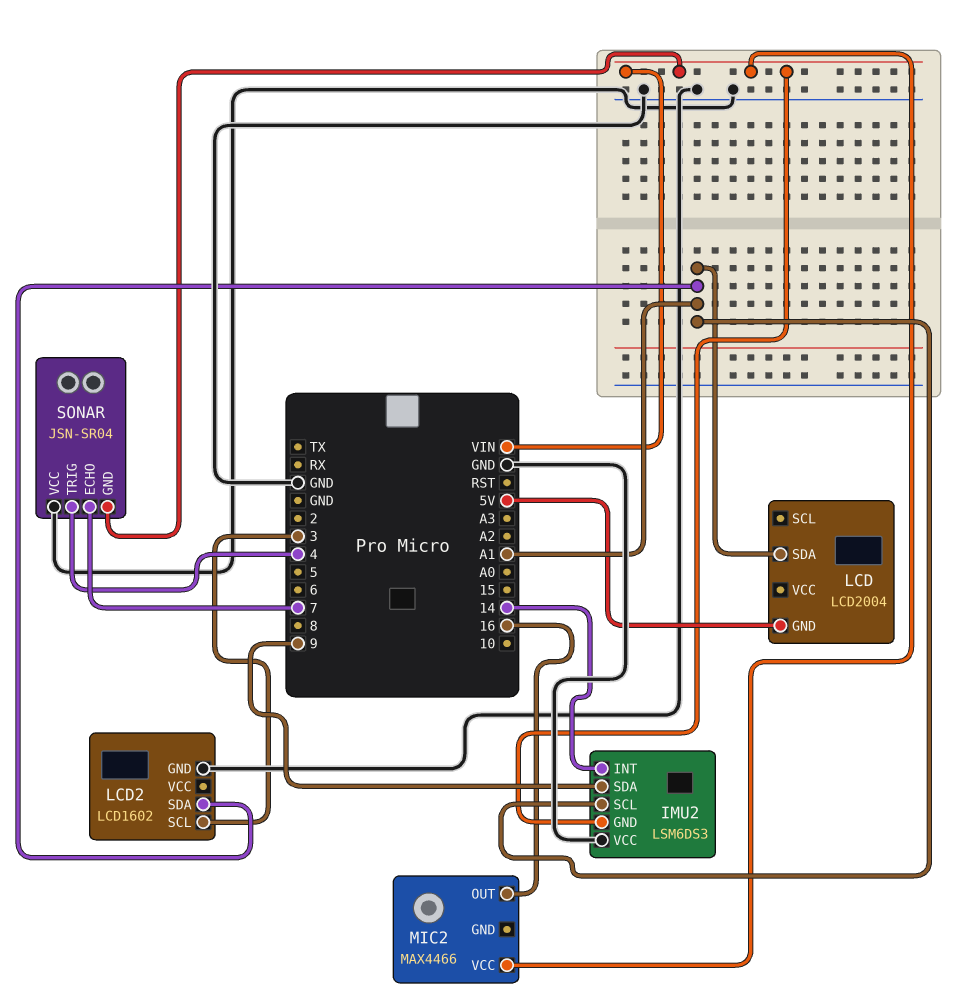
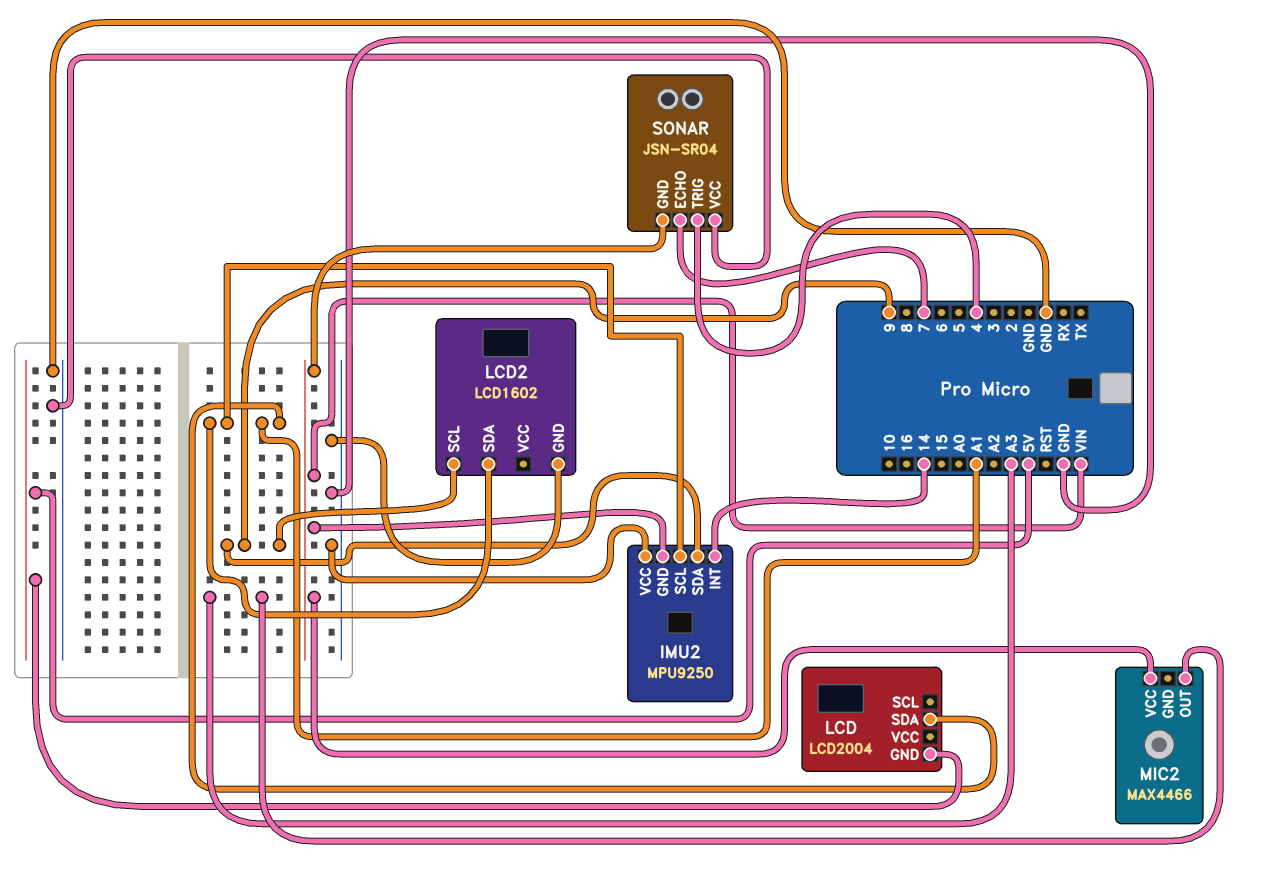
IMU2: LSM6DS3 -> MPU9250
LCD2 pin SCL: 3 -> 9
MIC2 pin OUT: 16 -> A3

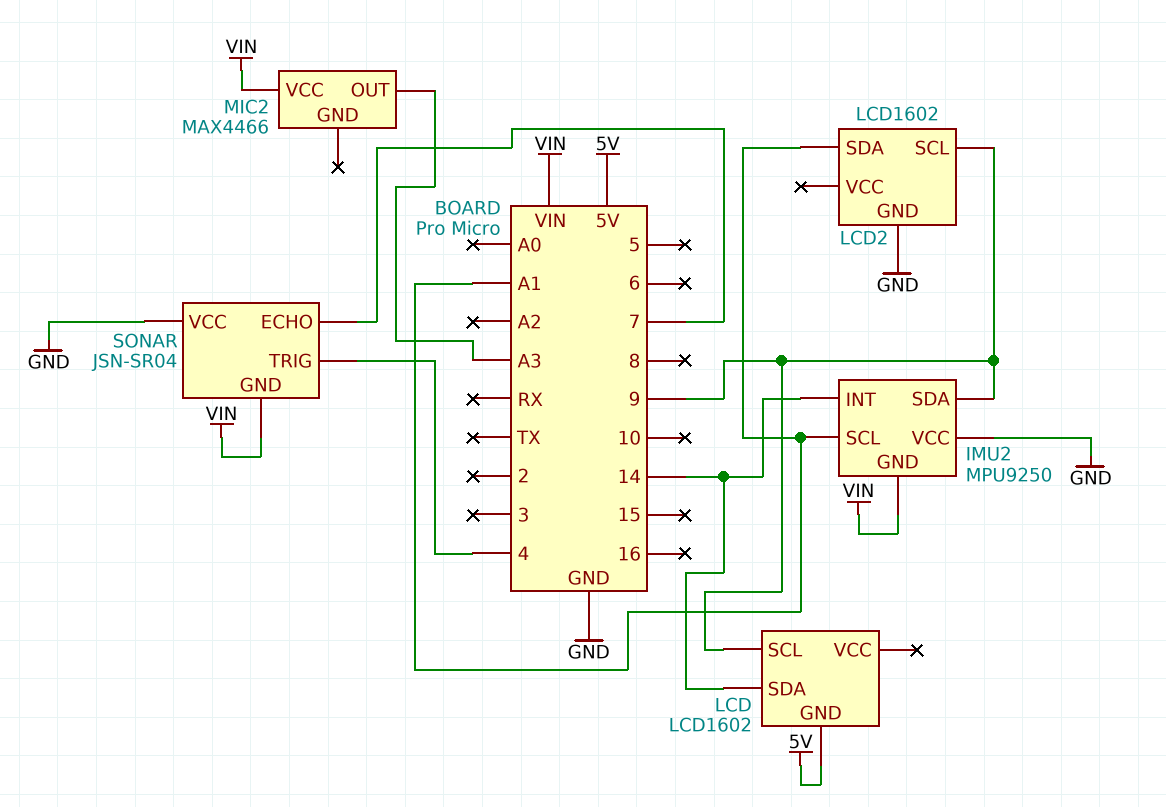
LCD: LCD2004 -> LCD1602
LCD pin SCL: none -> 9
LCD pin SDA: A1 -> 14

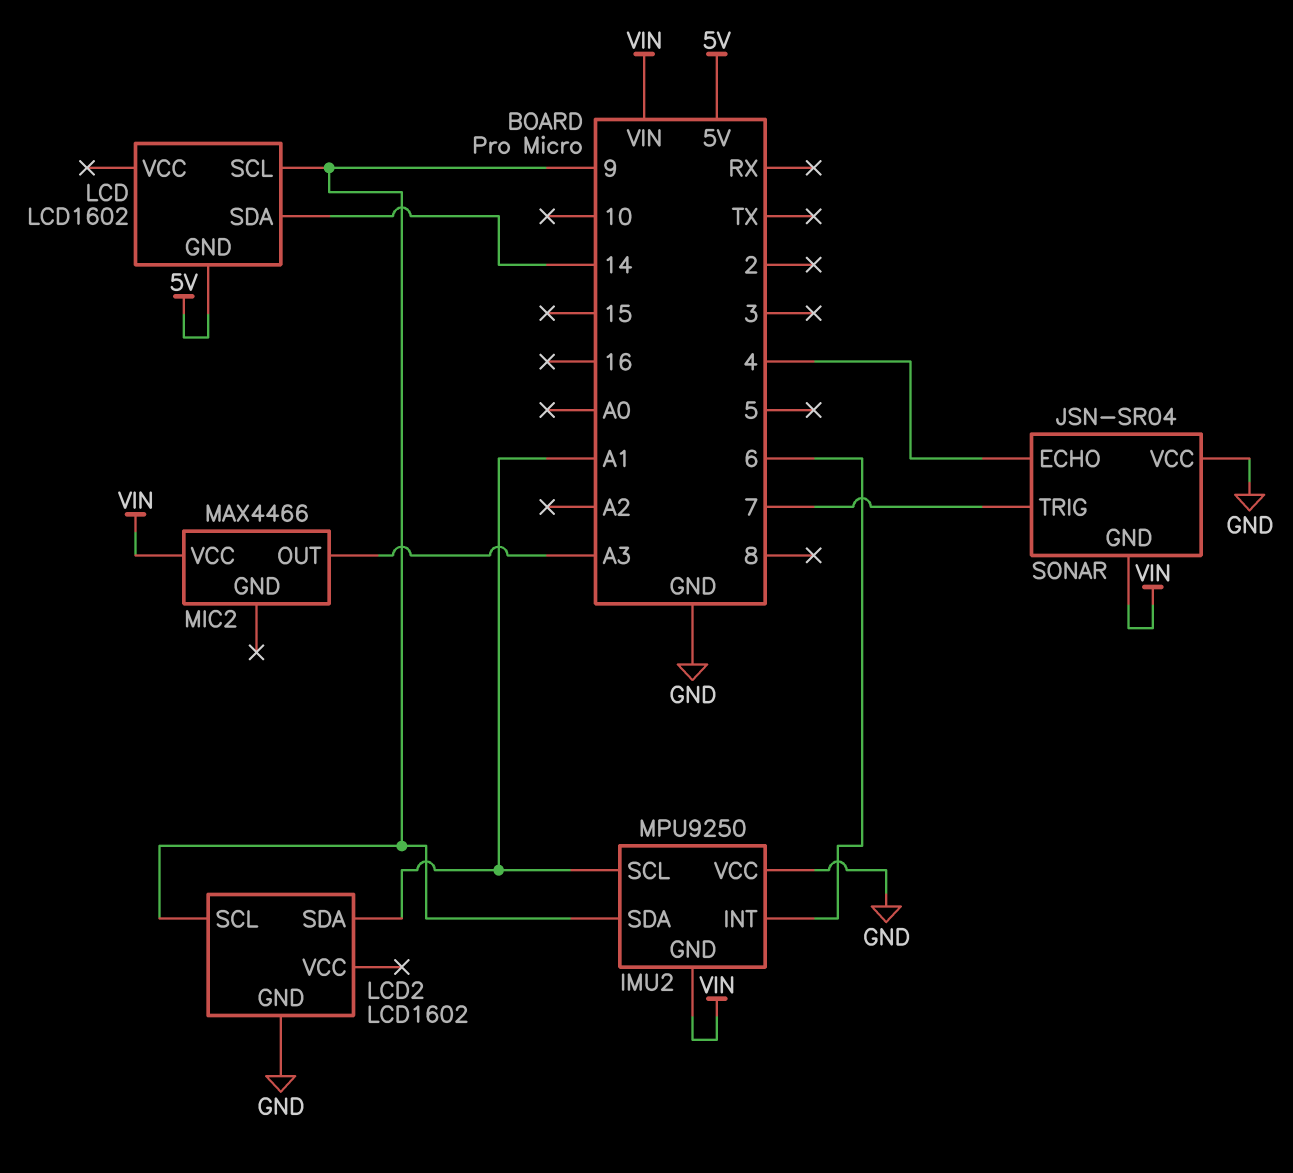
IMU2 pin INT: 14 -> 6
SONAR pin ECHO: 7 -> 4
SONAR pin TRIG: 4 -> 7

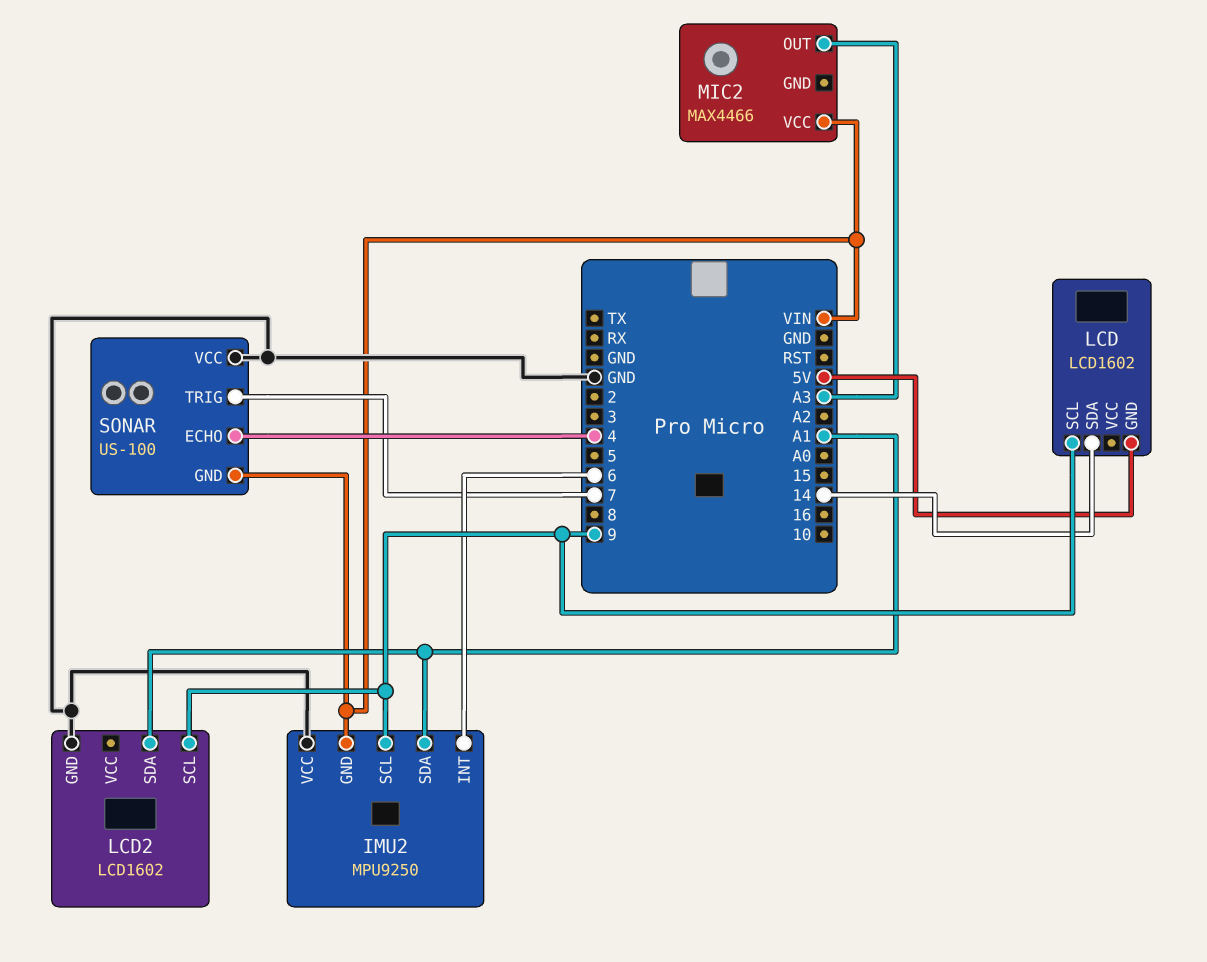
IMU2 pin SCL: A1 -> 9
IMU2 pin SDA: 9 -> A1
SONAR: JSN-SR04 -> US-100

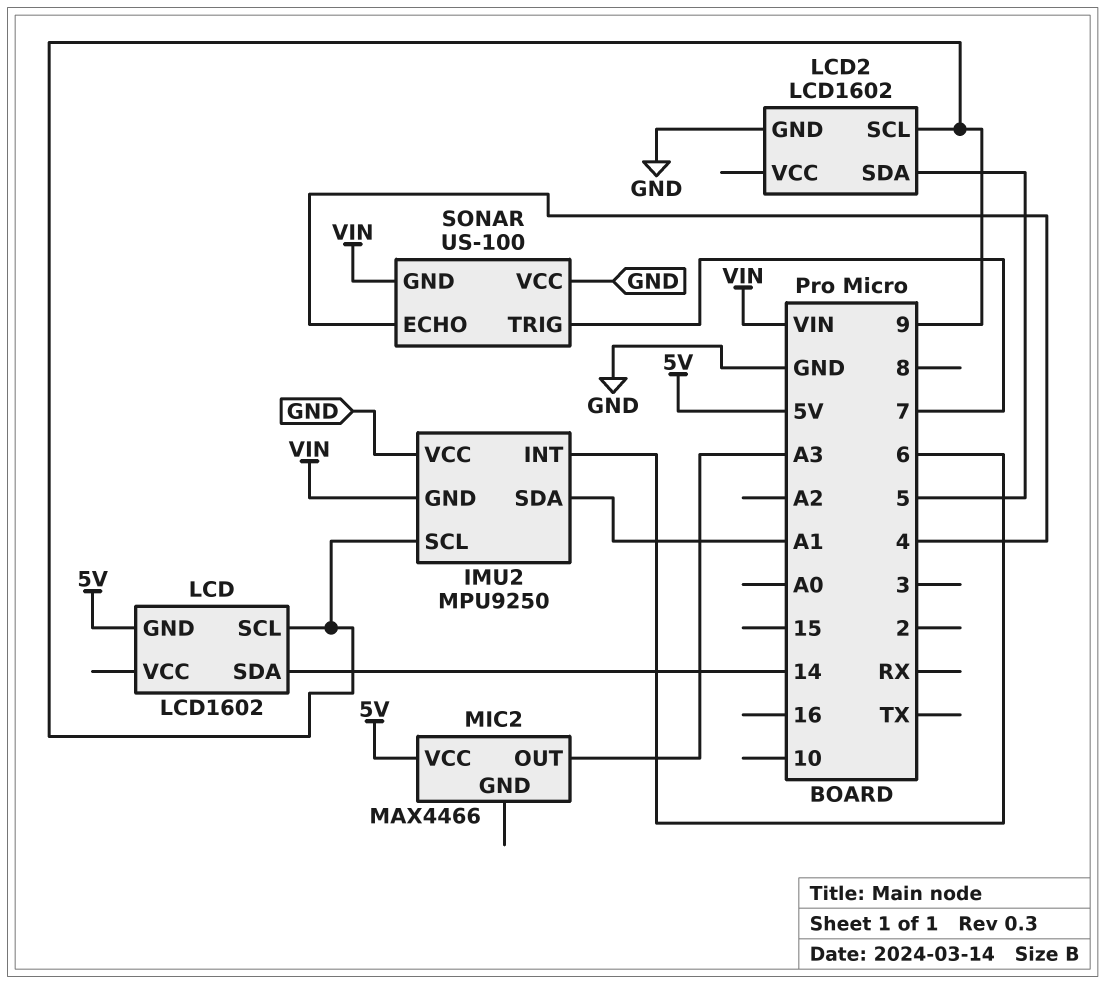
LCD2 pin SDA: A1 -> 5
MIC2 pin VCC: VIN -> 5V

